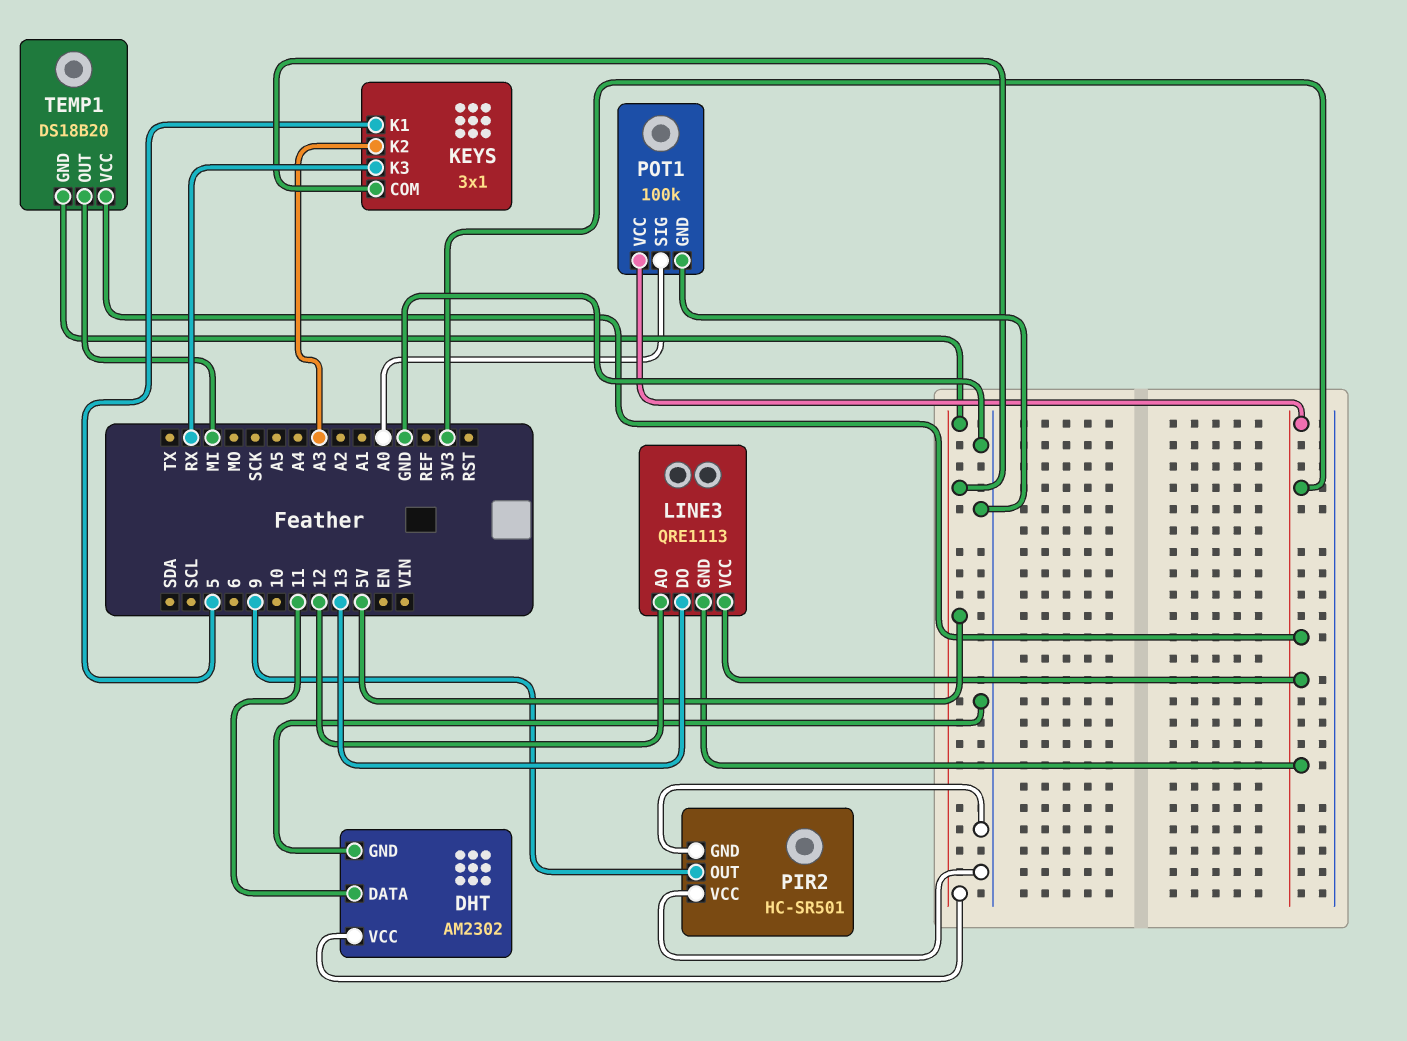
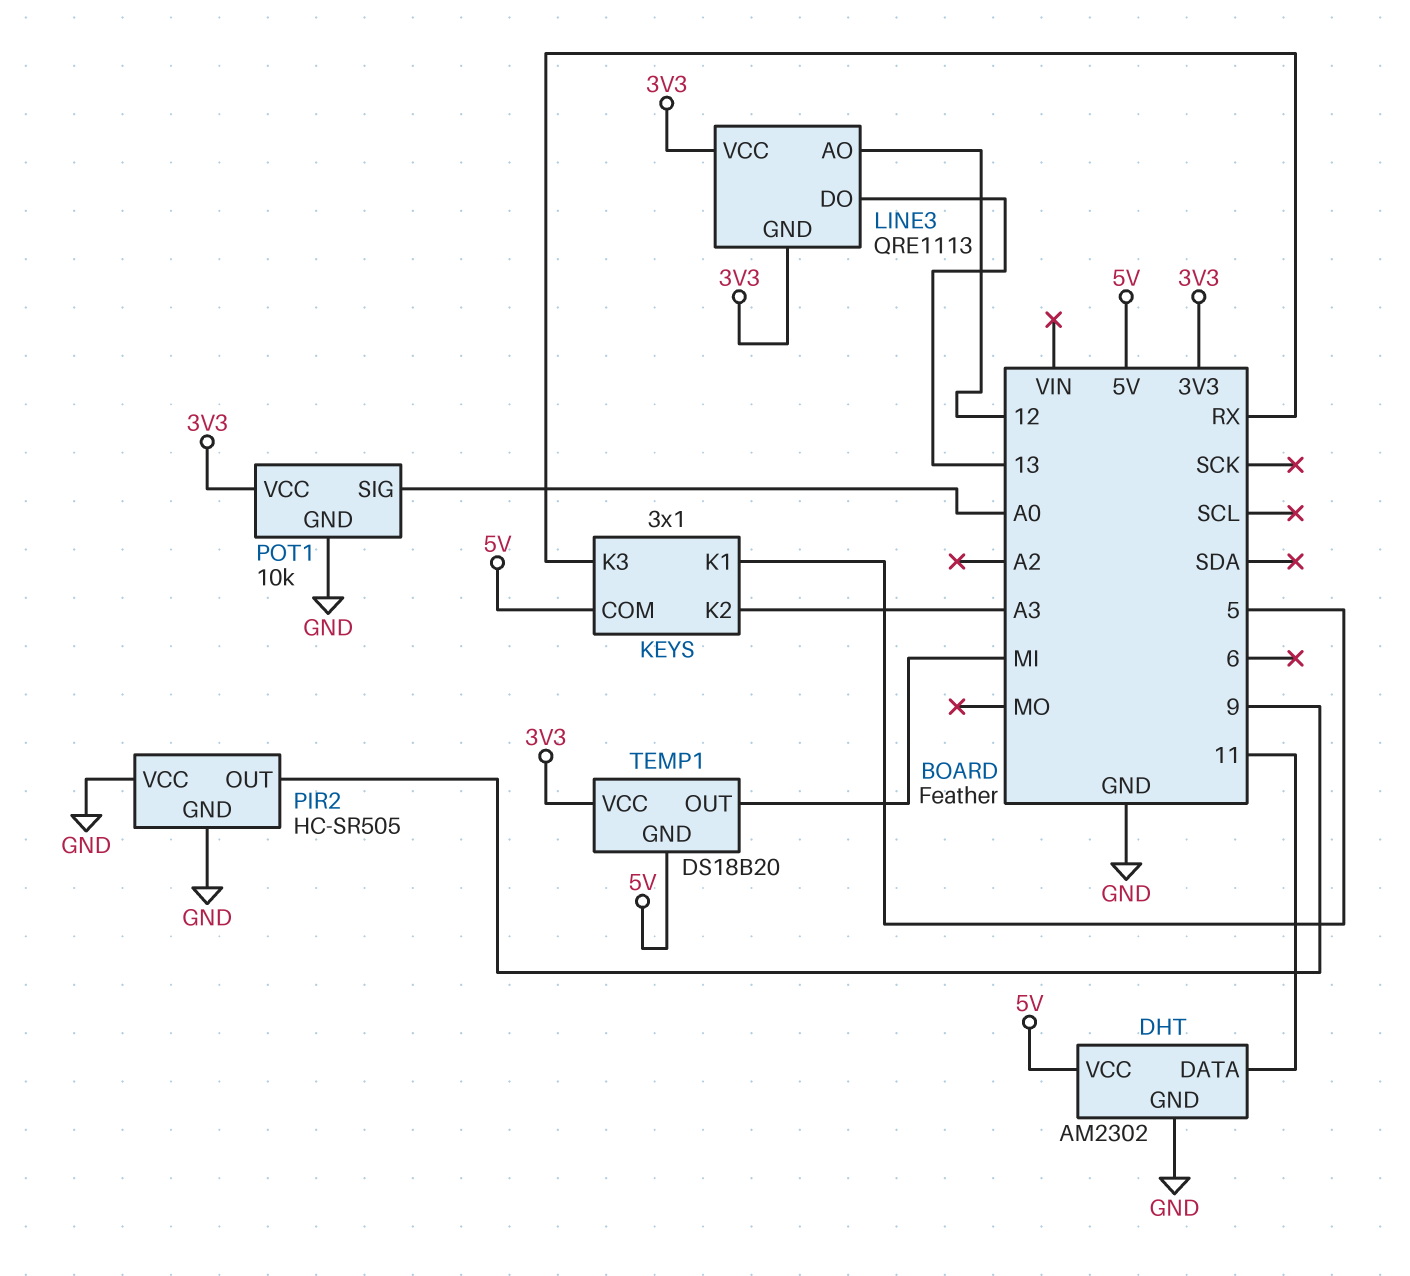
PIR2: HC-SR501 -> HC-SR505
POT1: 100k -> 10k

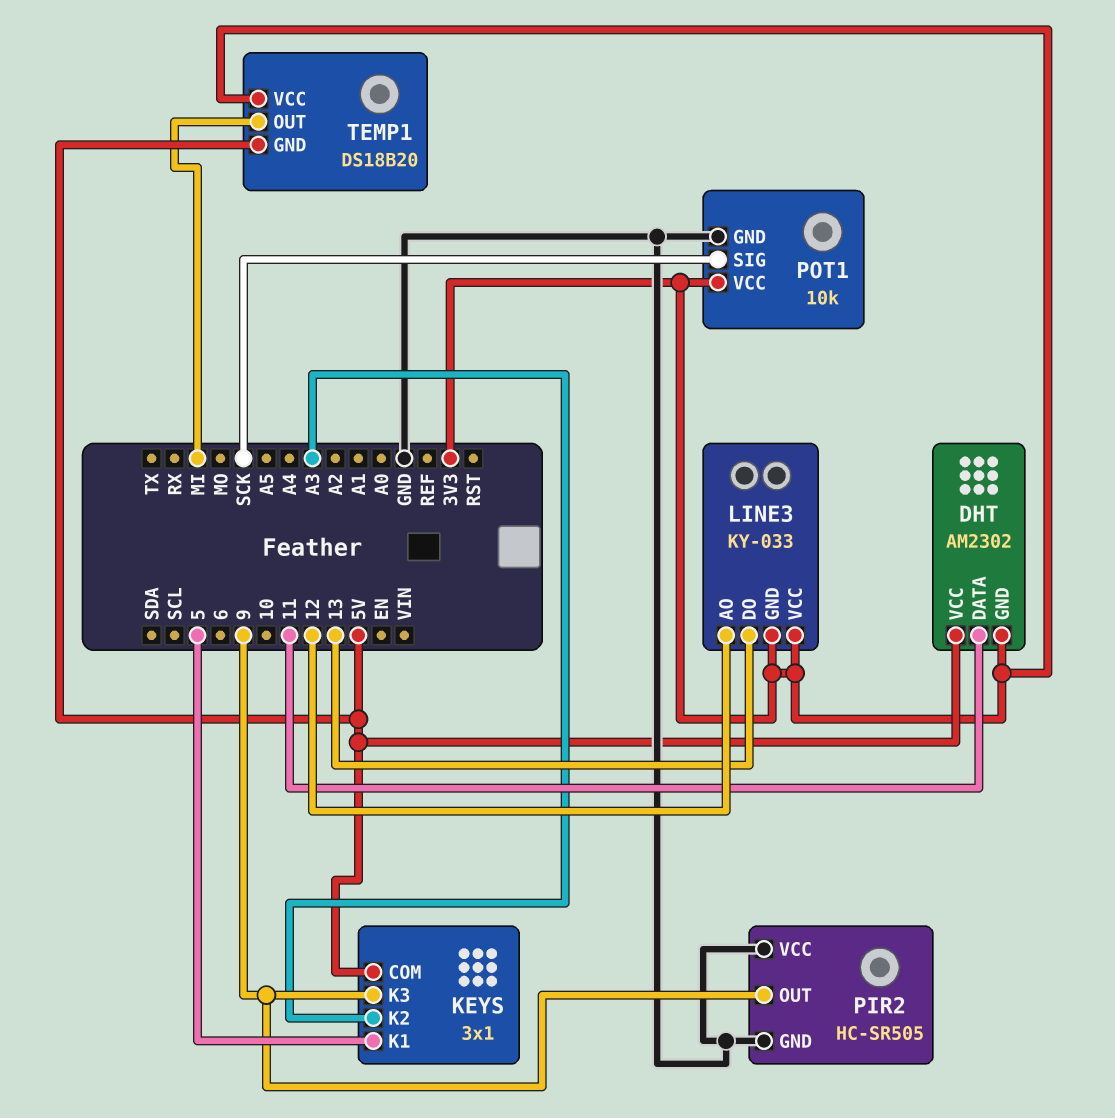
DHT pin GND: GND -> 3V3
KEYS pin K3: RX -> 9
LINE3: QRE1113 -> KY-033
POT1 pin SIG: A0 -> SCK

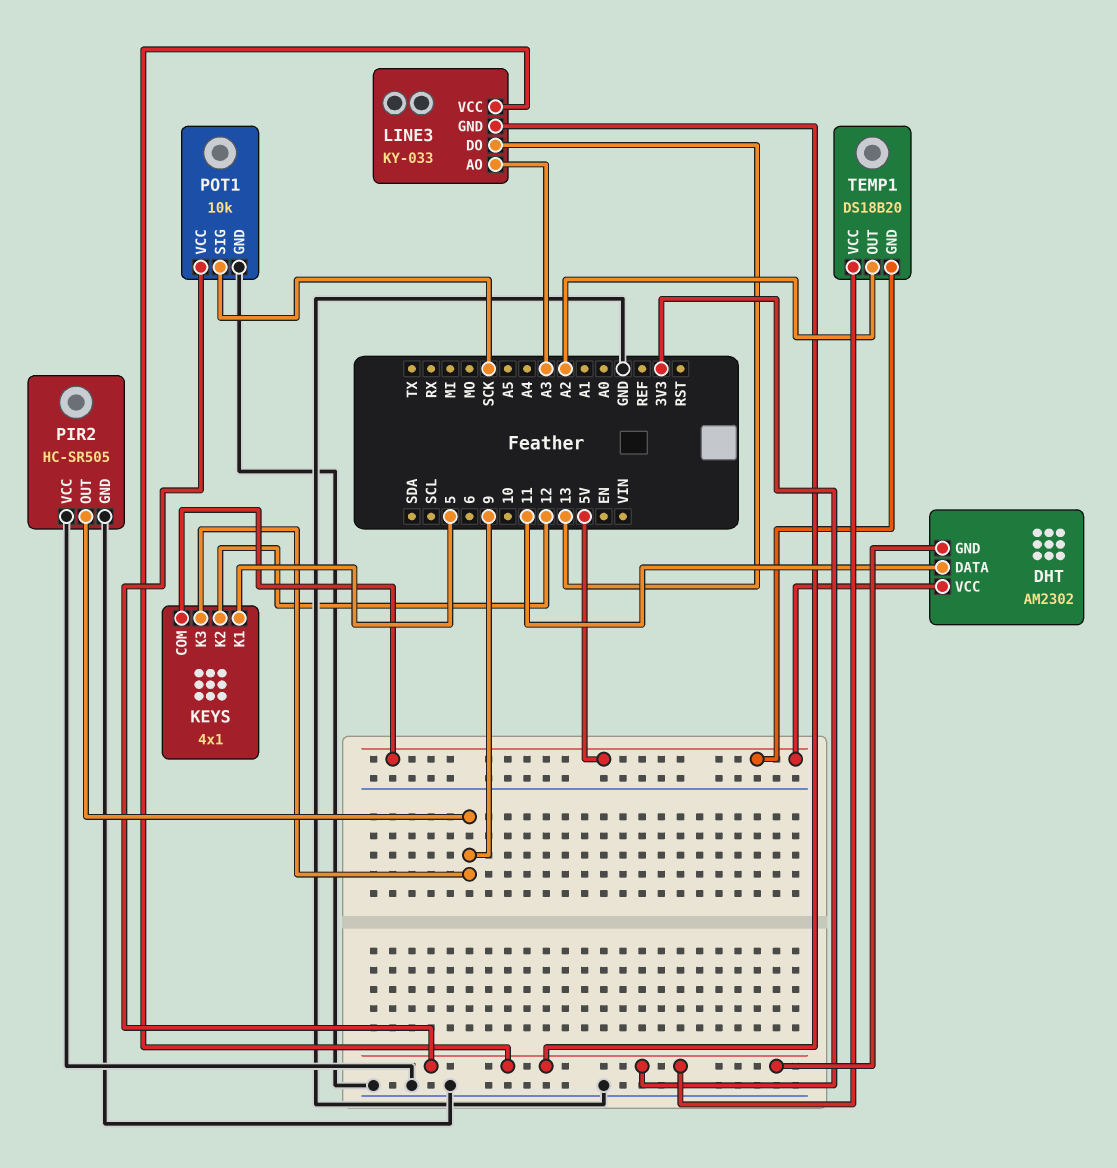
KEYS: 3x1 -> 4x1
KEYS pin K2: A3 -> 12
LINE3 pin AO: 12 -> A3
TEMP1 pin OUT: MI -> A2

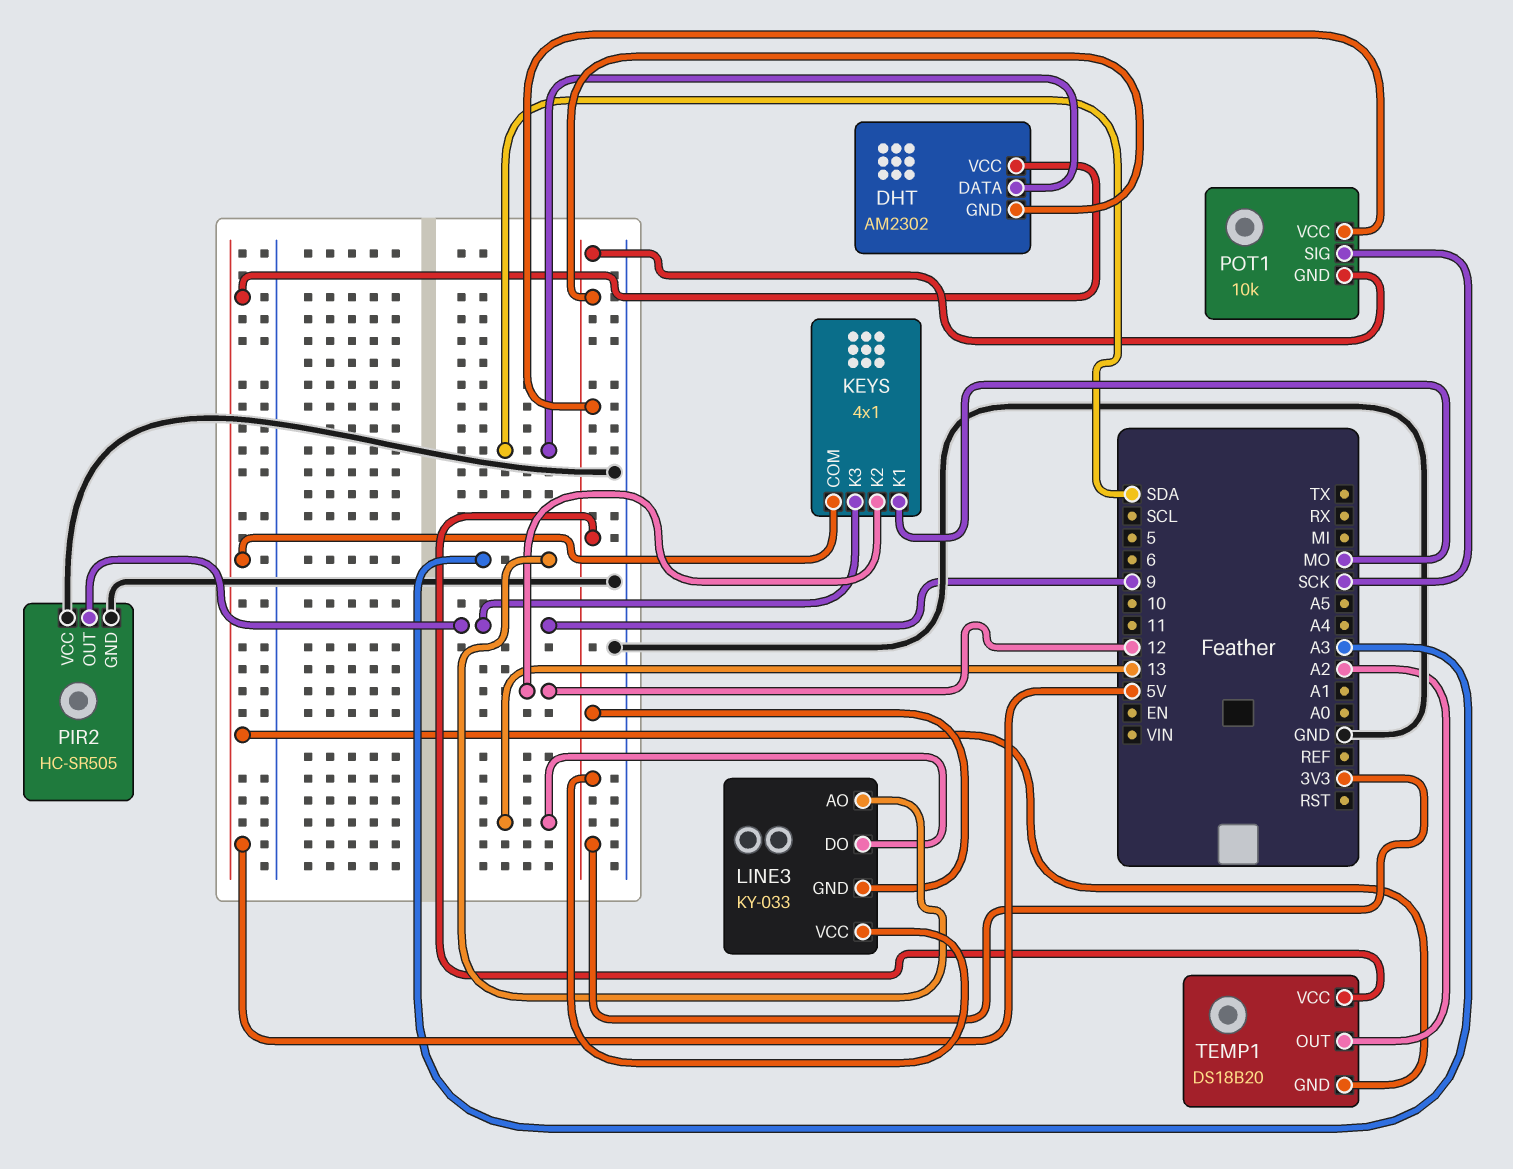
DHT pin DATA: 11 -> SDA
KEYS pin K1: 5 -> MO
POT1 pin GND: GND -> 3V3

